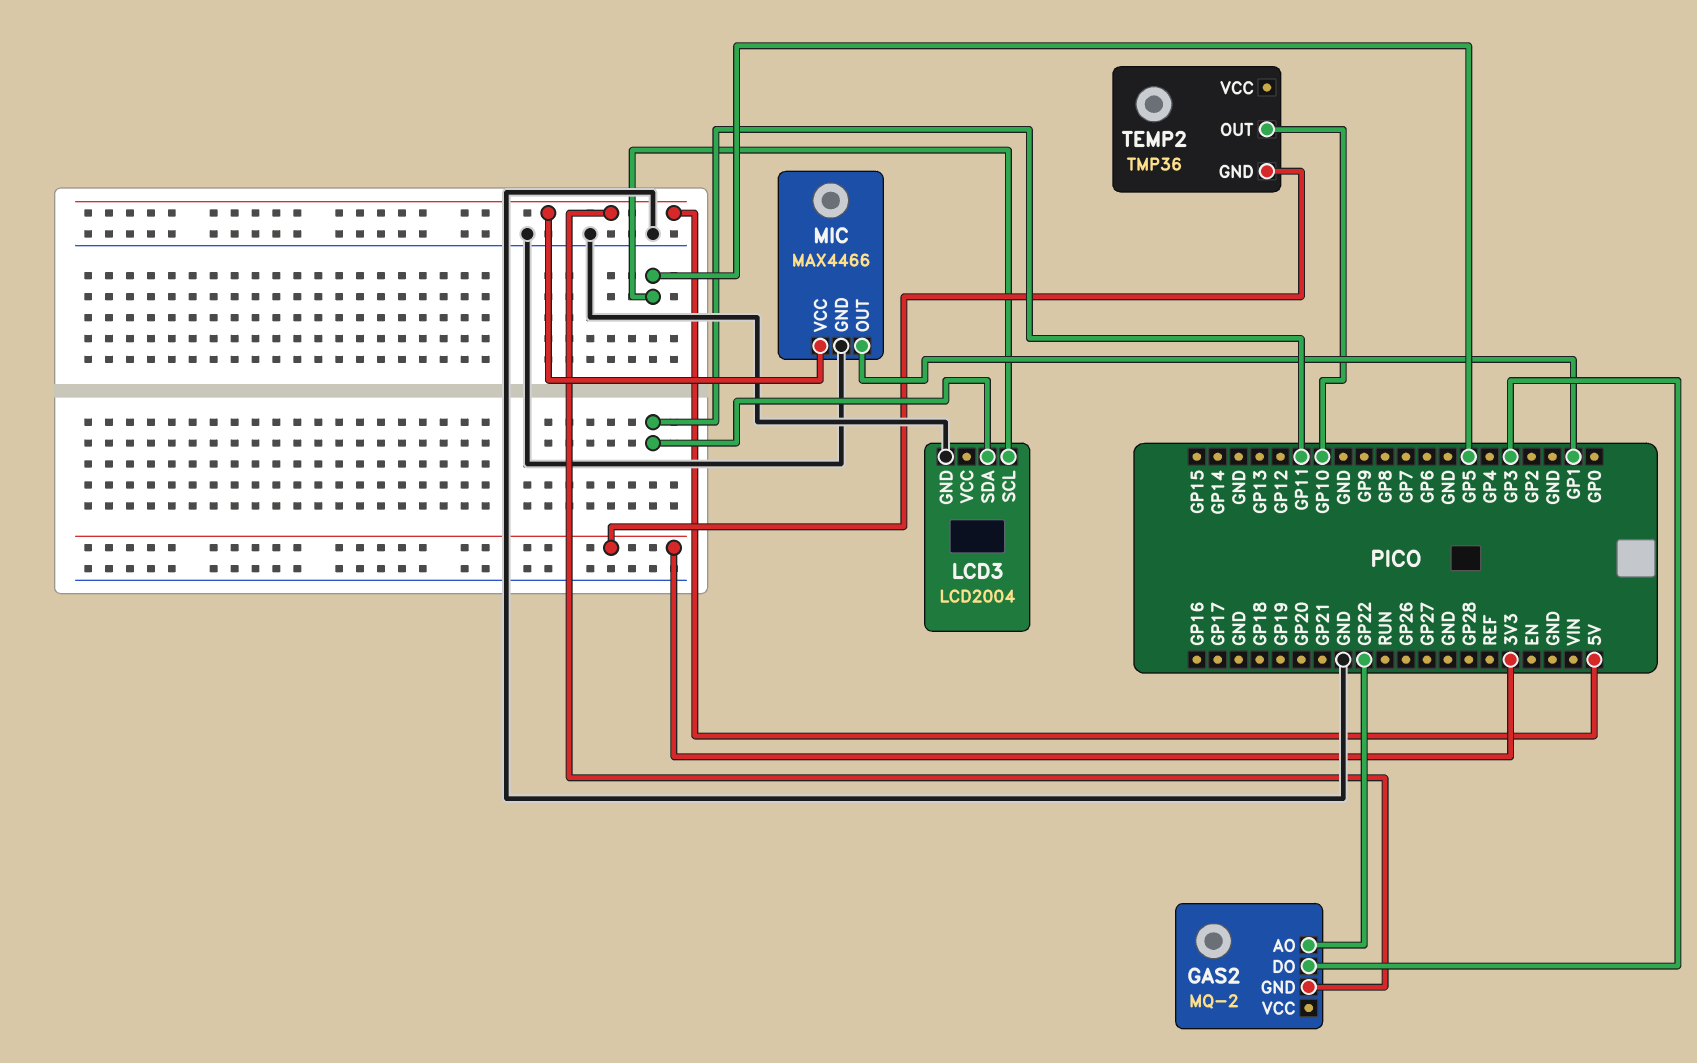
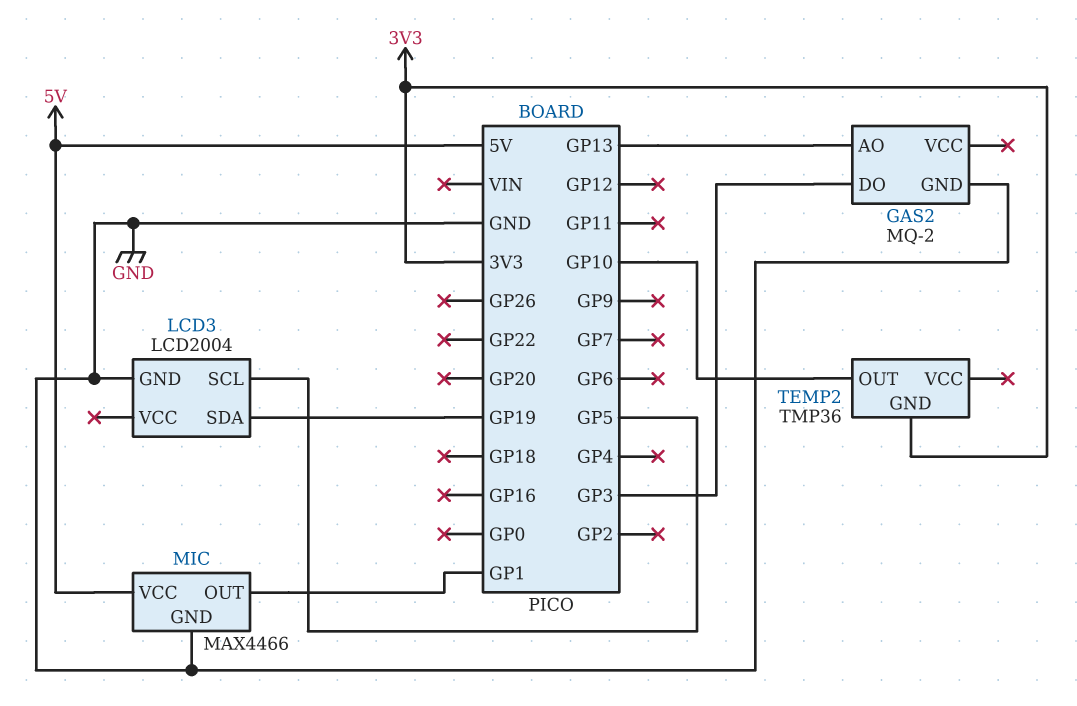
GAS2 pin AO: GP22 -> GP13
GAS2 pin GND: 5V -> GND
LCD3 pin SDA: GP11 -> GP19

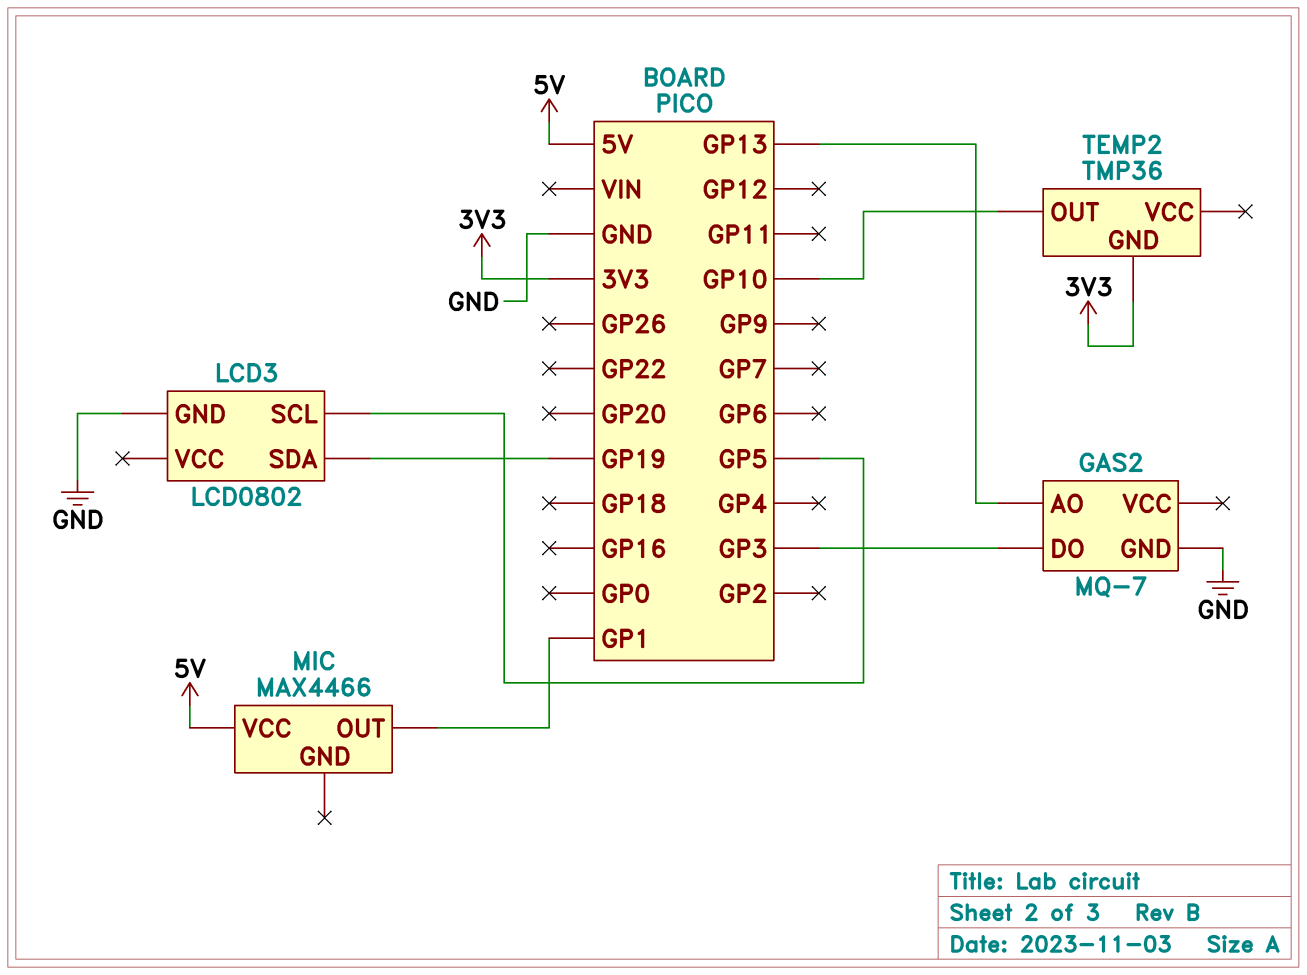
GAS2: MQ-2 -> MQ-7
LCD3: LCD2004 -> LCD0802
MIC pin GND: GND -> none

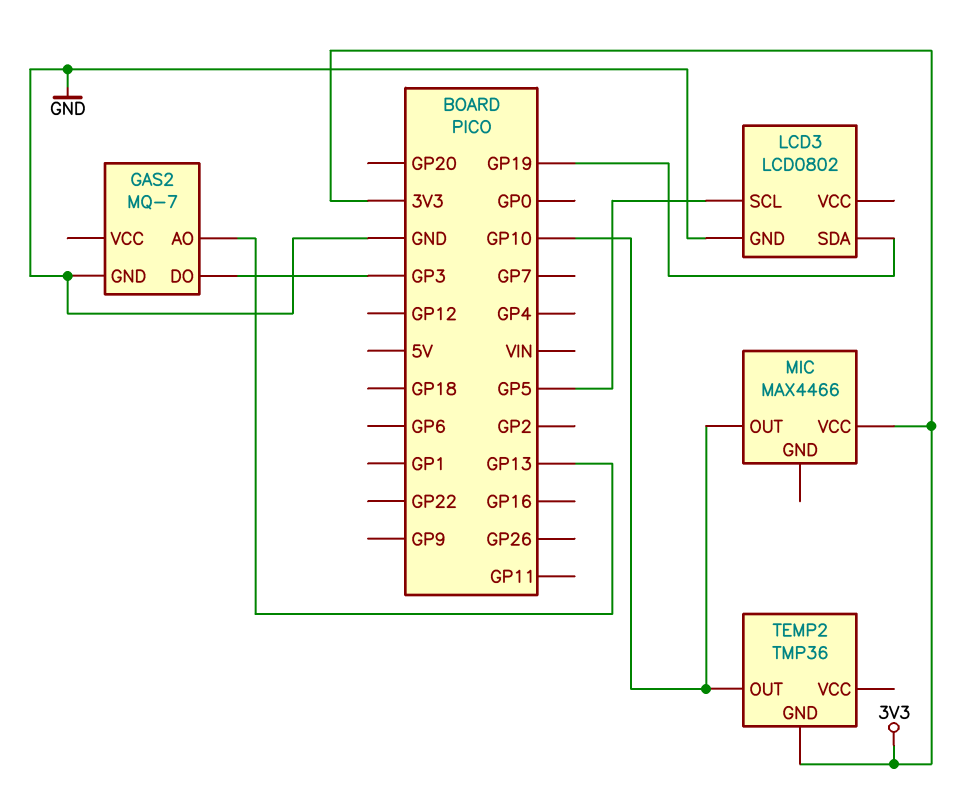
MIC pin OUT: GP1 -> GP10
MIC pin VCC: 5V -> 3V3

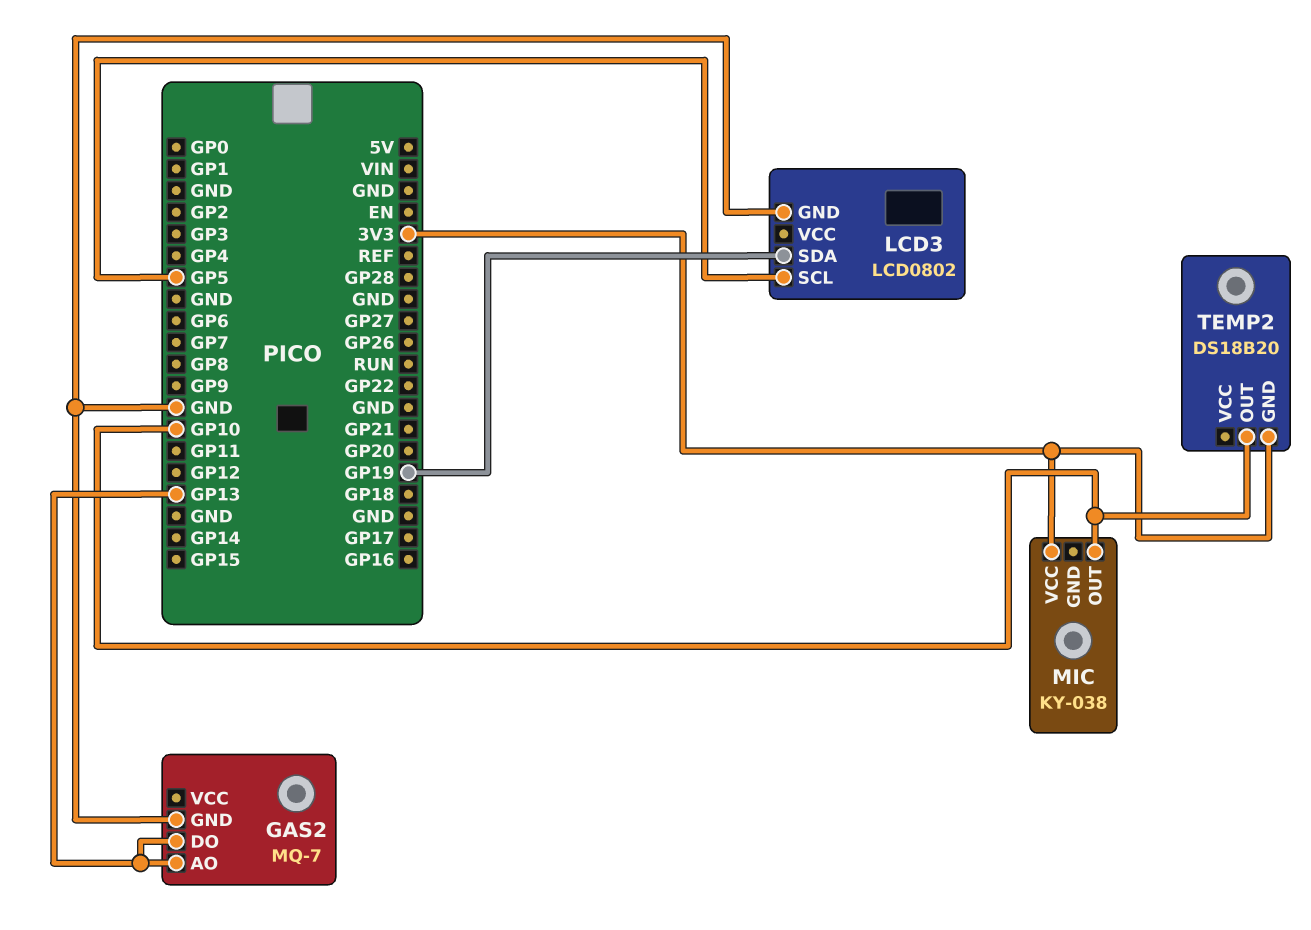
GAS2 pin DO: GP3 -> GP13
MIC: MAX4466 -> KY-038
TEMP2: TMP36 -> DS18B20

